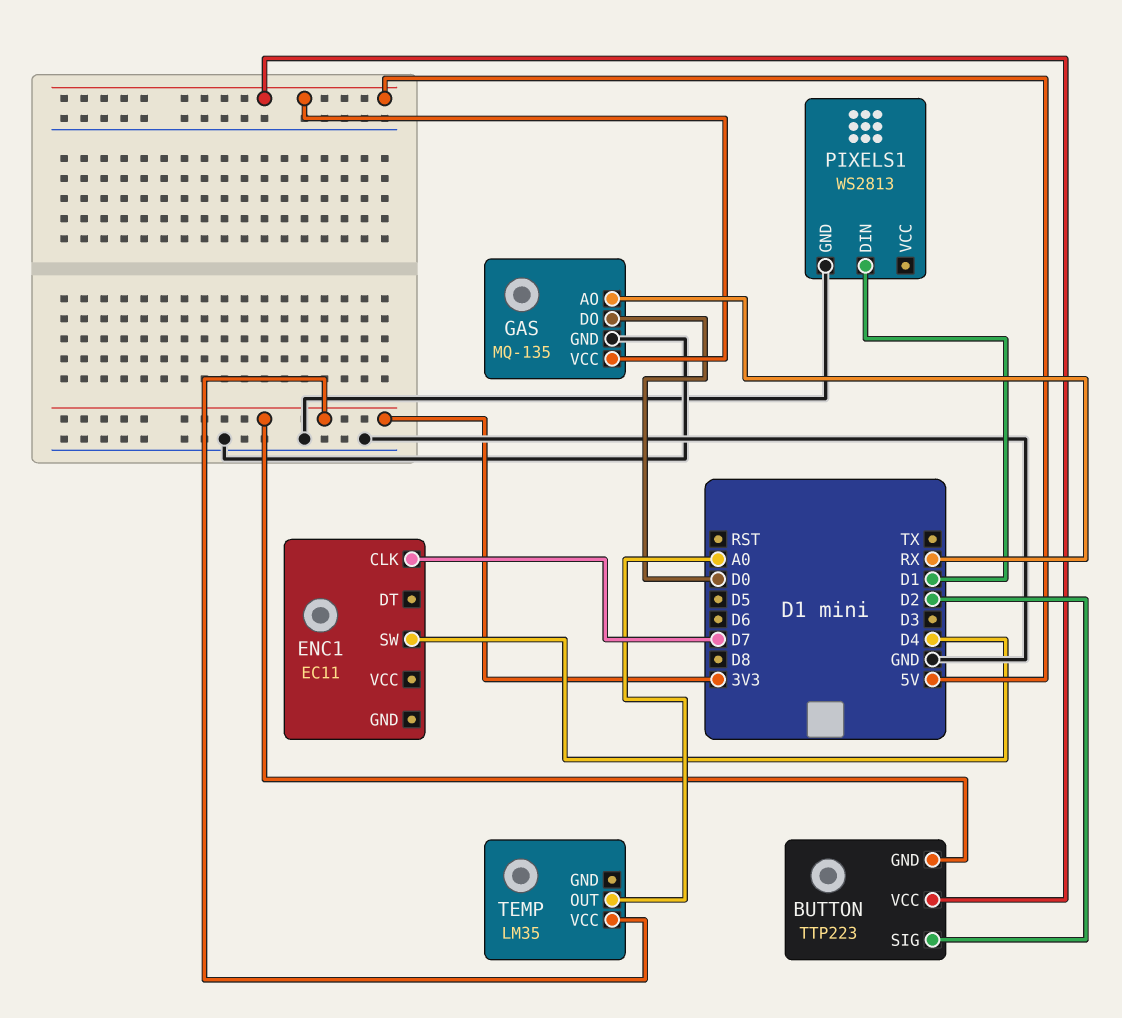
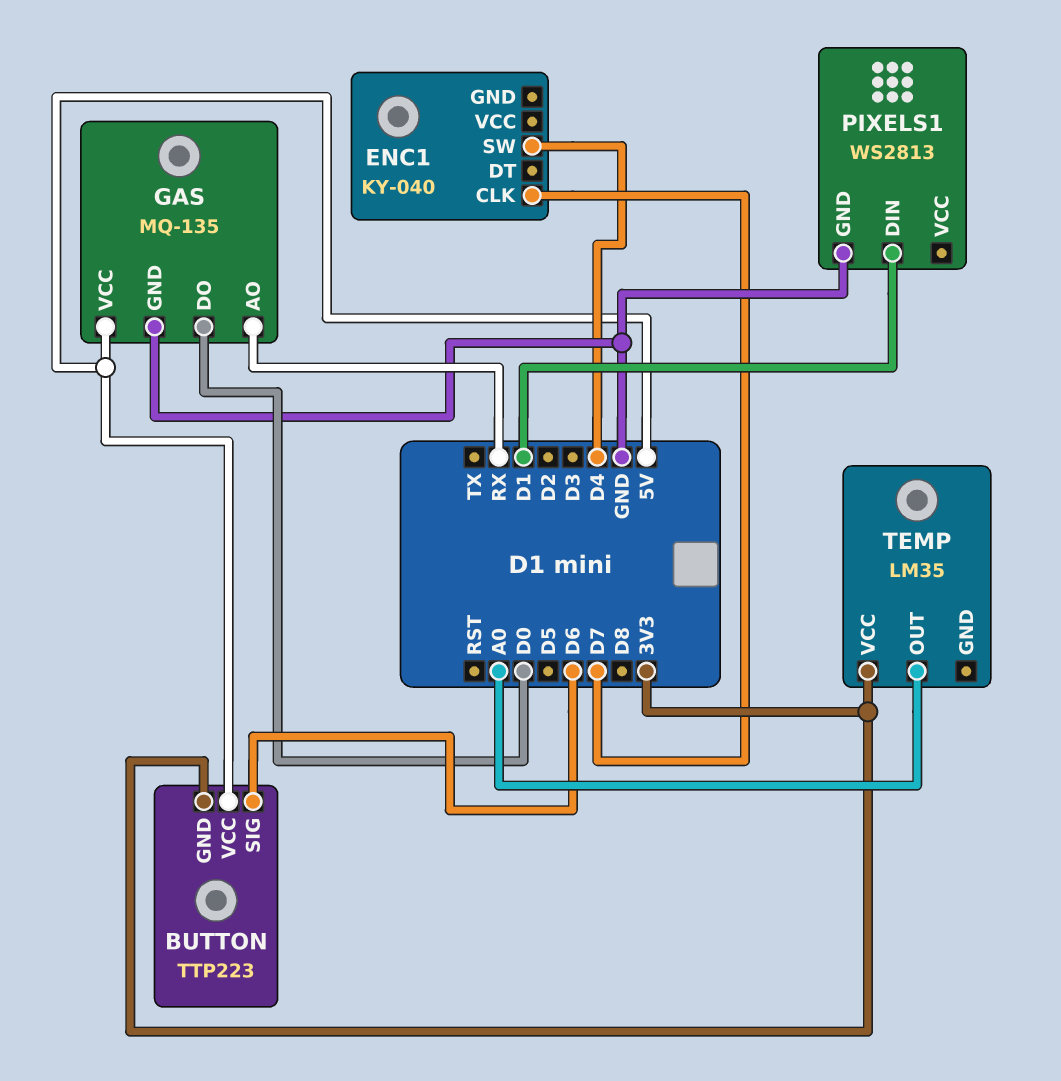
BUTTON pin SIG: D2 -> D6
ENC1: EC11 -> KY-040

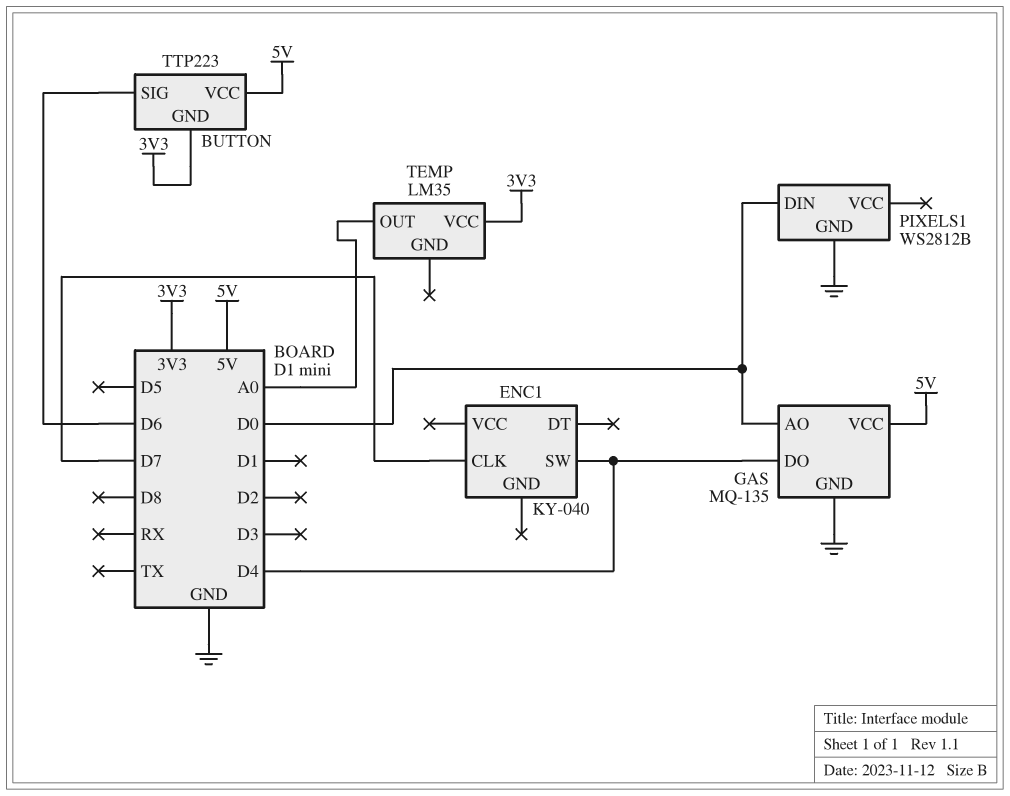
GAS pin AO: RX -> D0
GAS pin DO: D0 -> D4
PIXELS1: WS2813 -> WS2812B
PIXELS1 pin DIN: D1 -> D0

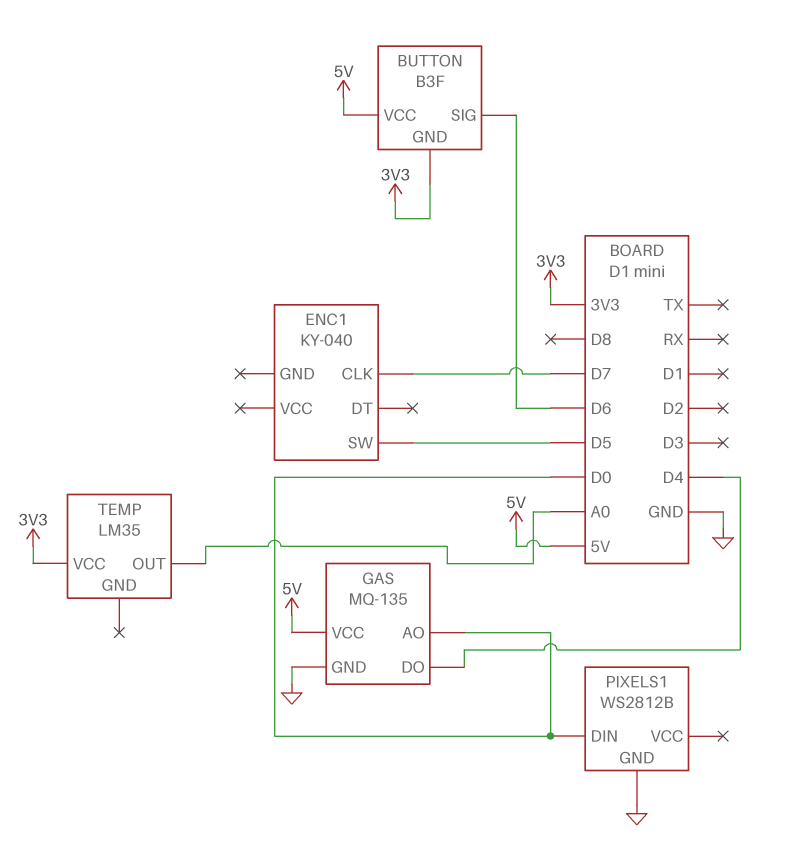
BUTTON: TTP223 -> B3F
ENC1 pin SW: D4 -> D5

